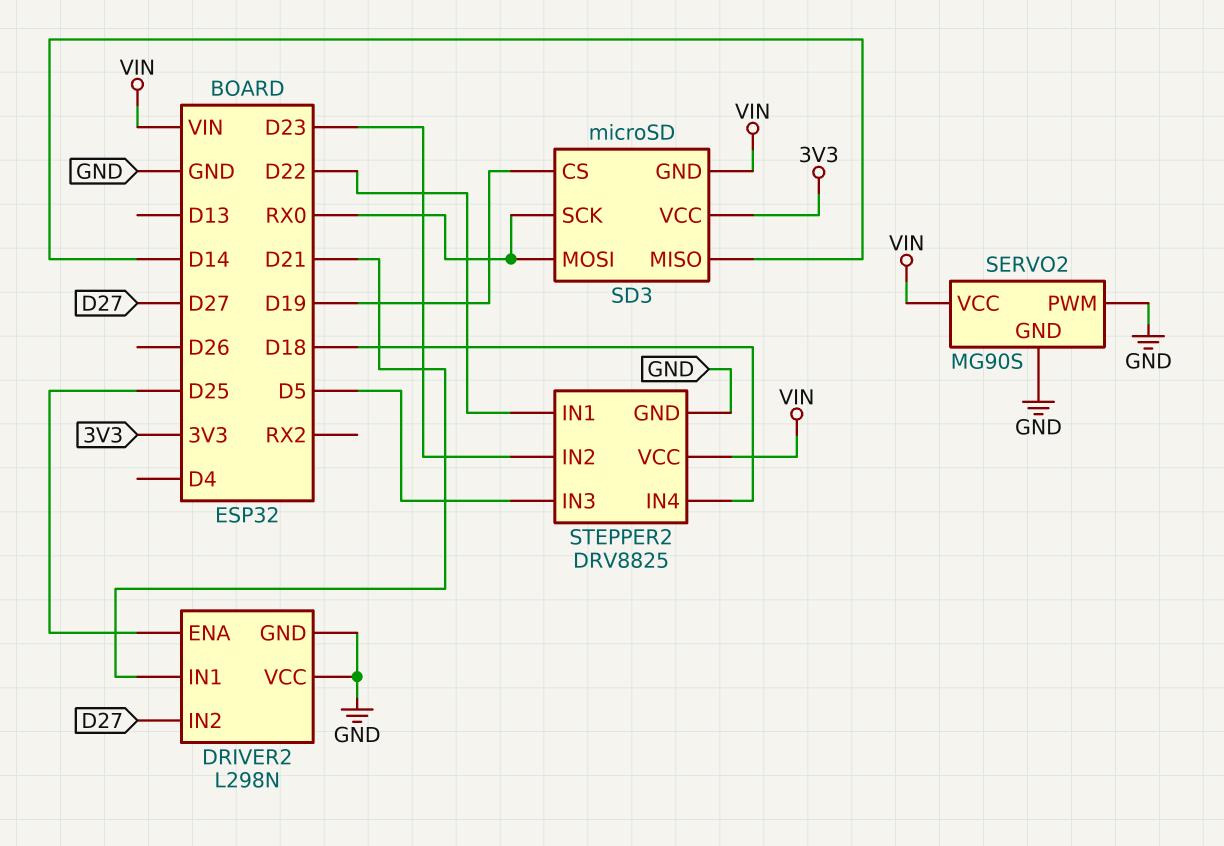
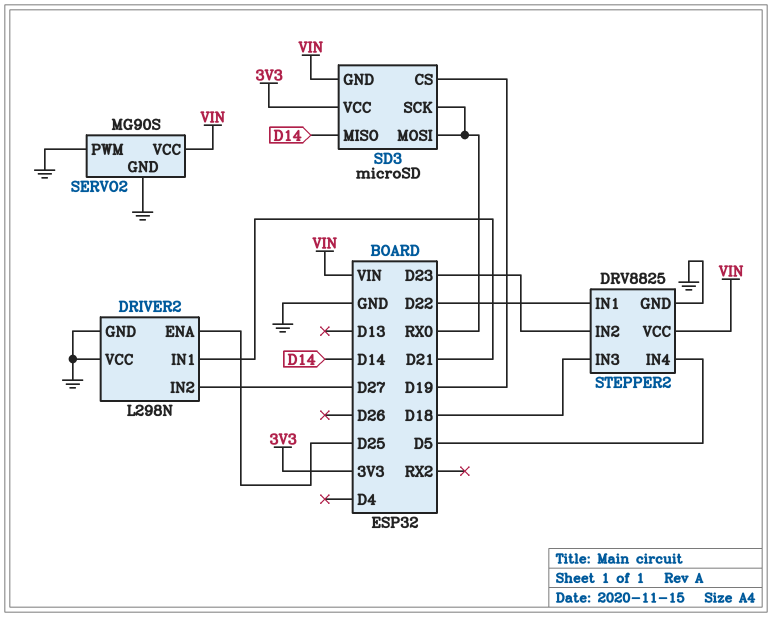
STEPPER2 pin IN3: D5 -> D18
STEPPER2 pin IN4: D18 -> D5

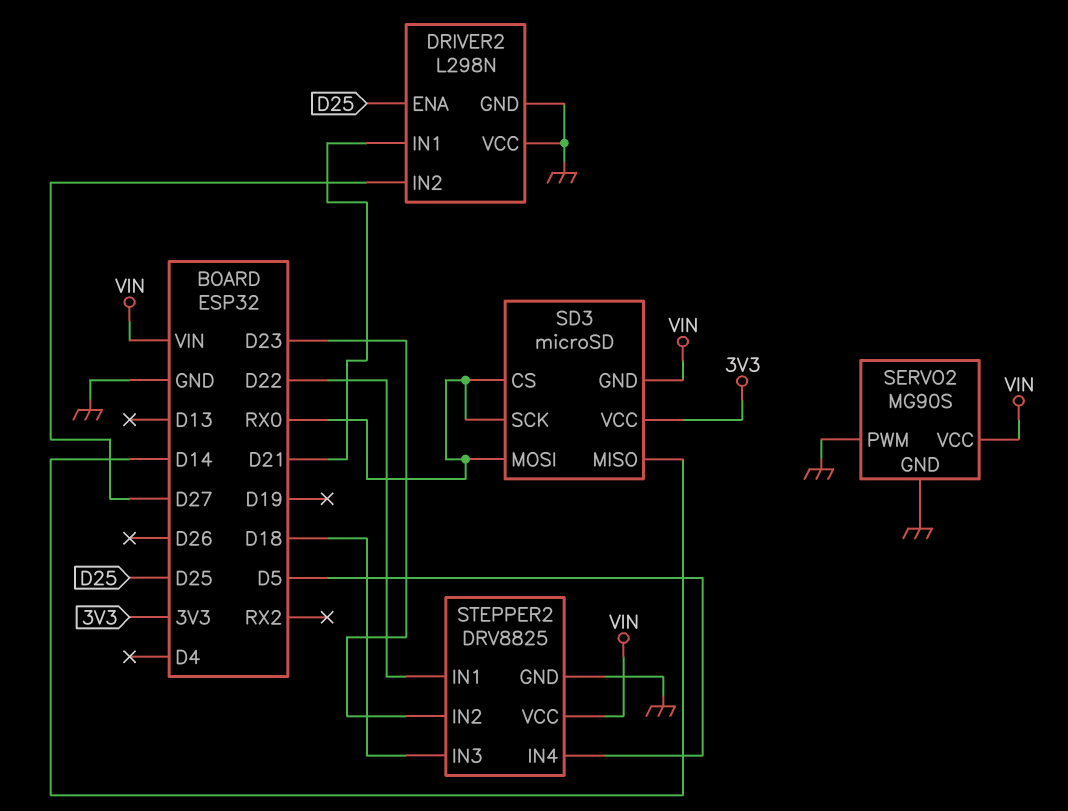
SD3 pin CS: D19 -> RX0

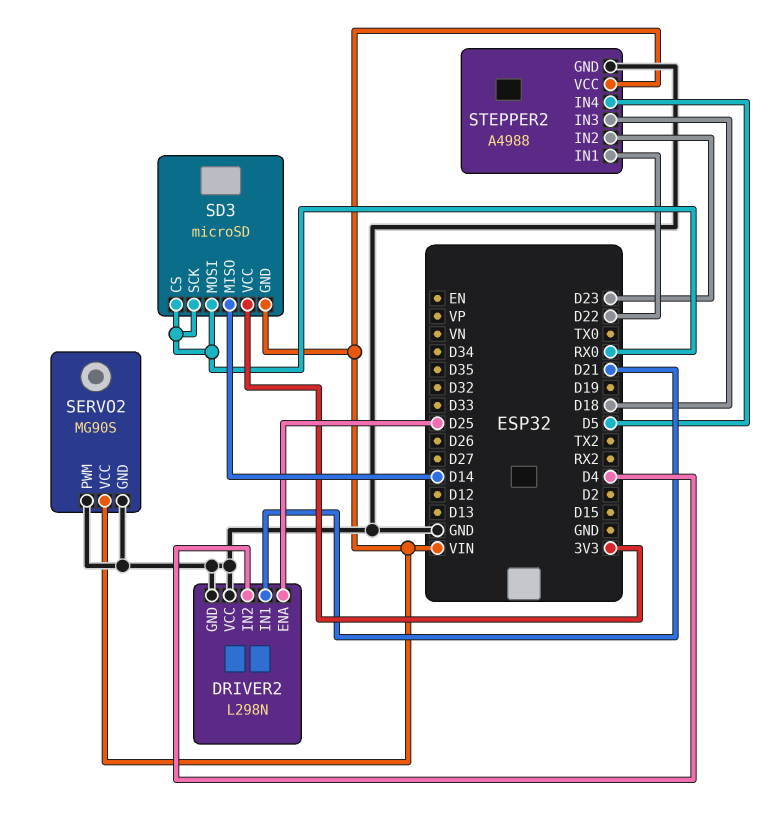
DRIVER2 pin IN2: D27 -> D4
STEPPER2: DRV8825 -> A4988

